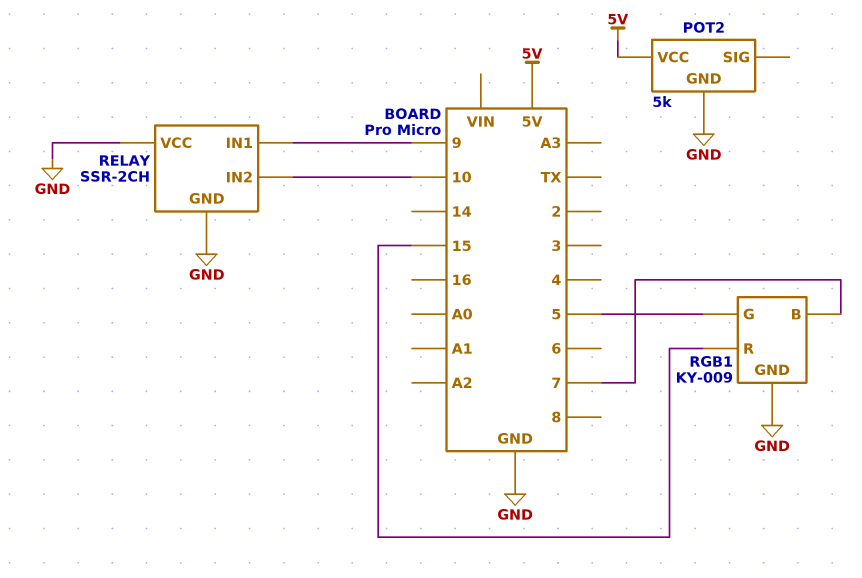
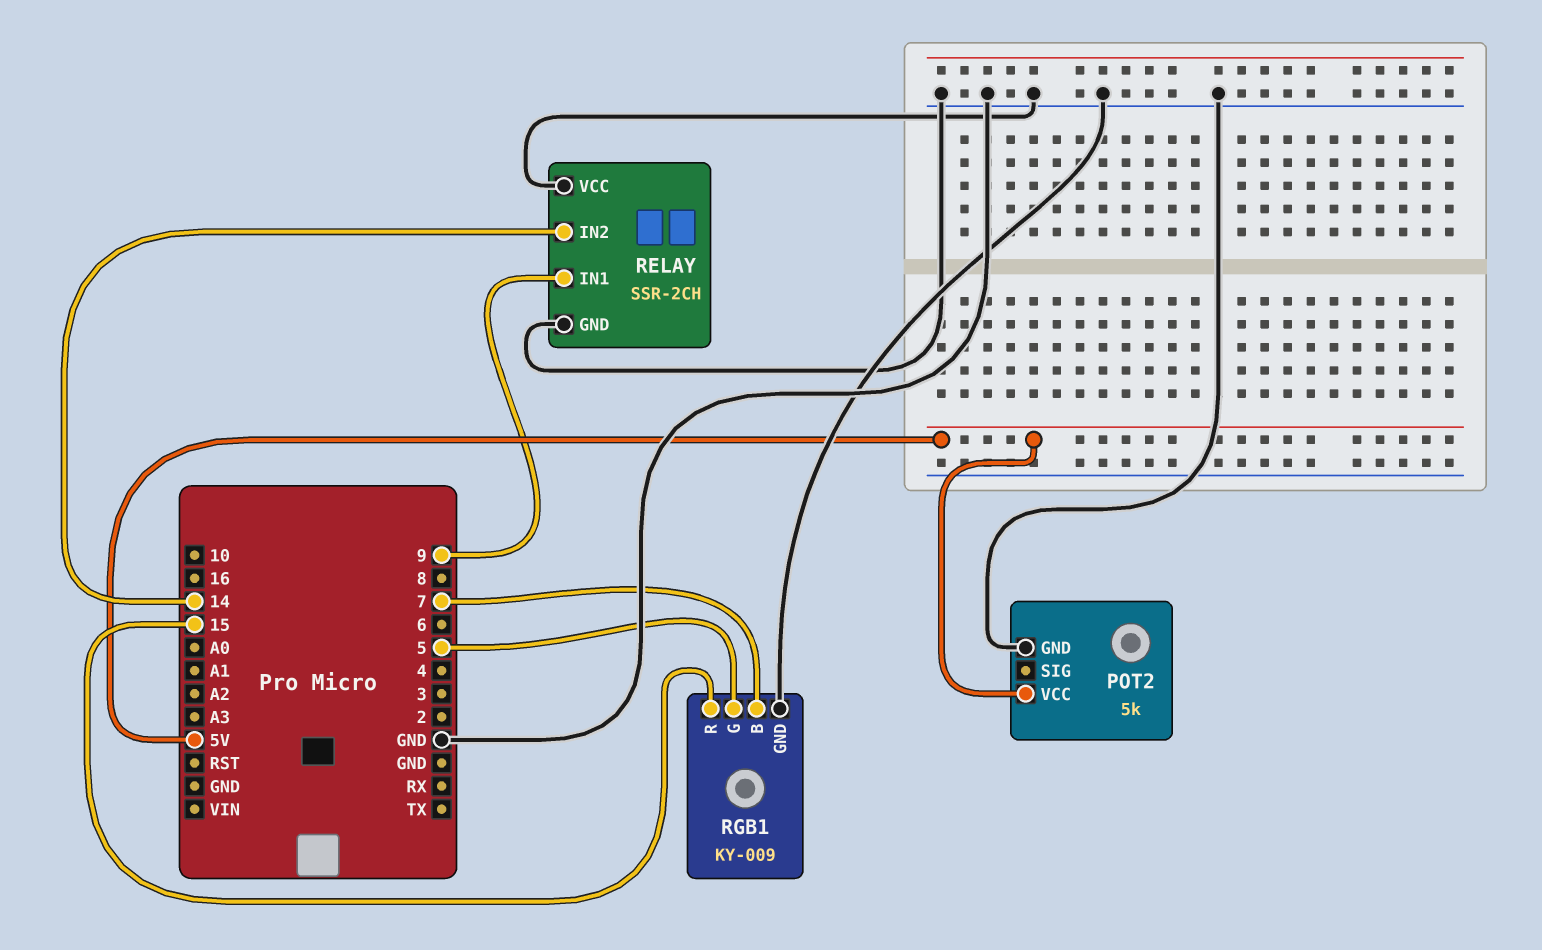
RELAY pin IN2: 10 -> 14

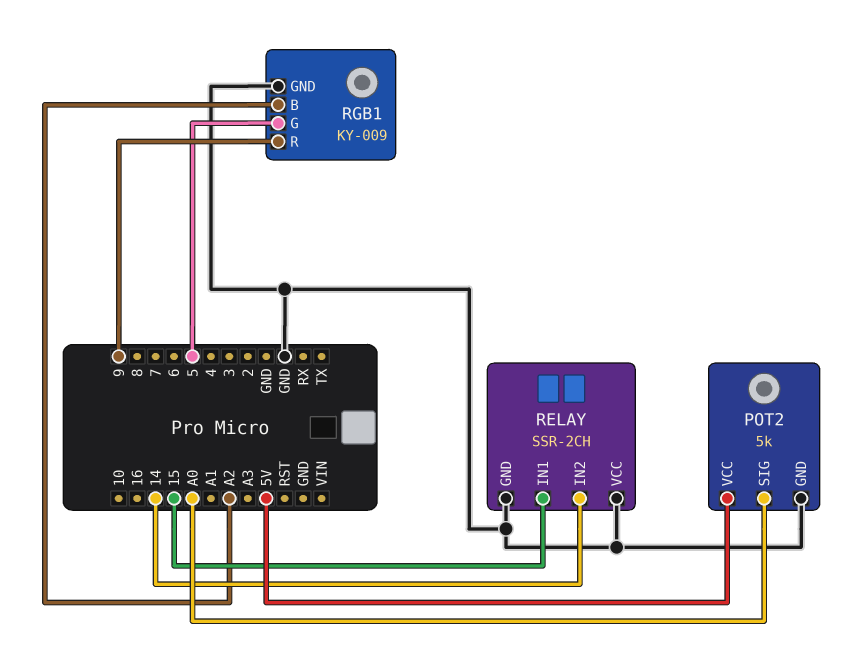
POT2 pin SIG: none -> A0
RELAY pin IN1: 9 -> 15
RGB1 pin B: 7 -> A2
RGB1 pin R: 15 -> 9

